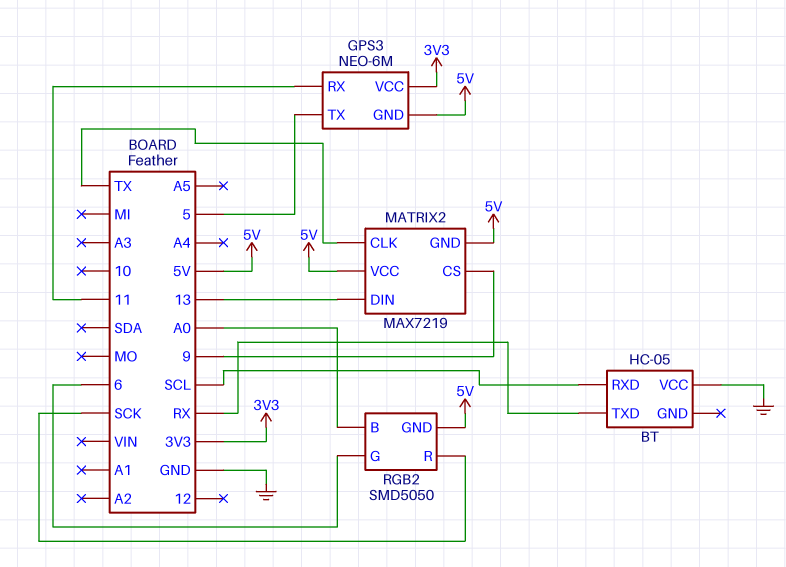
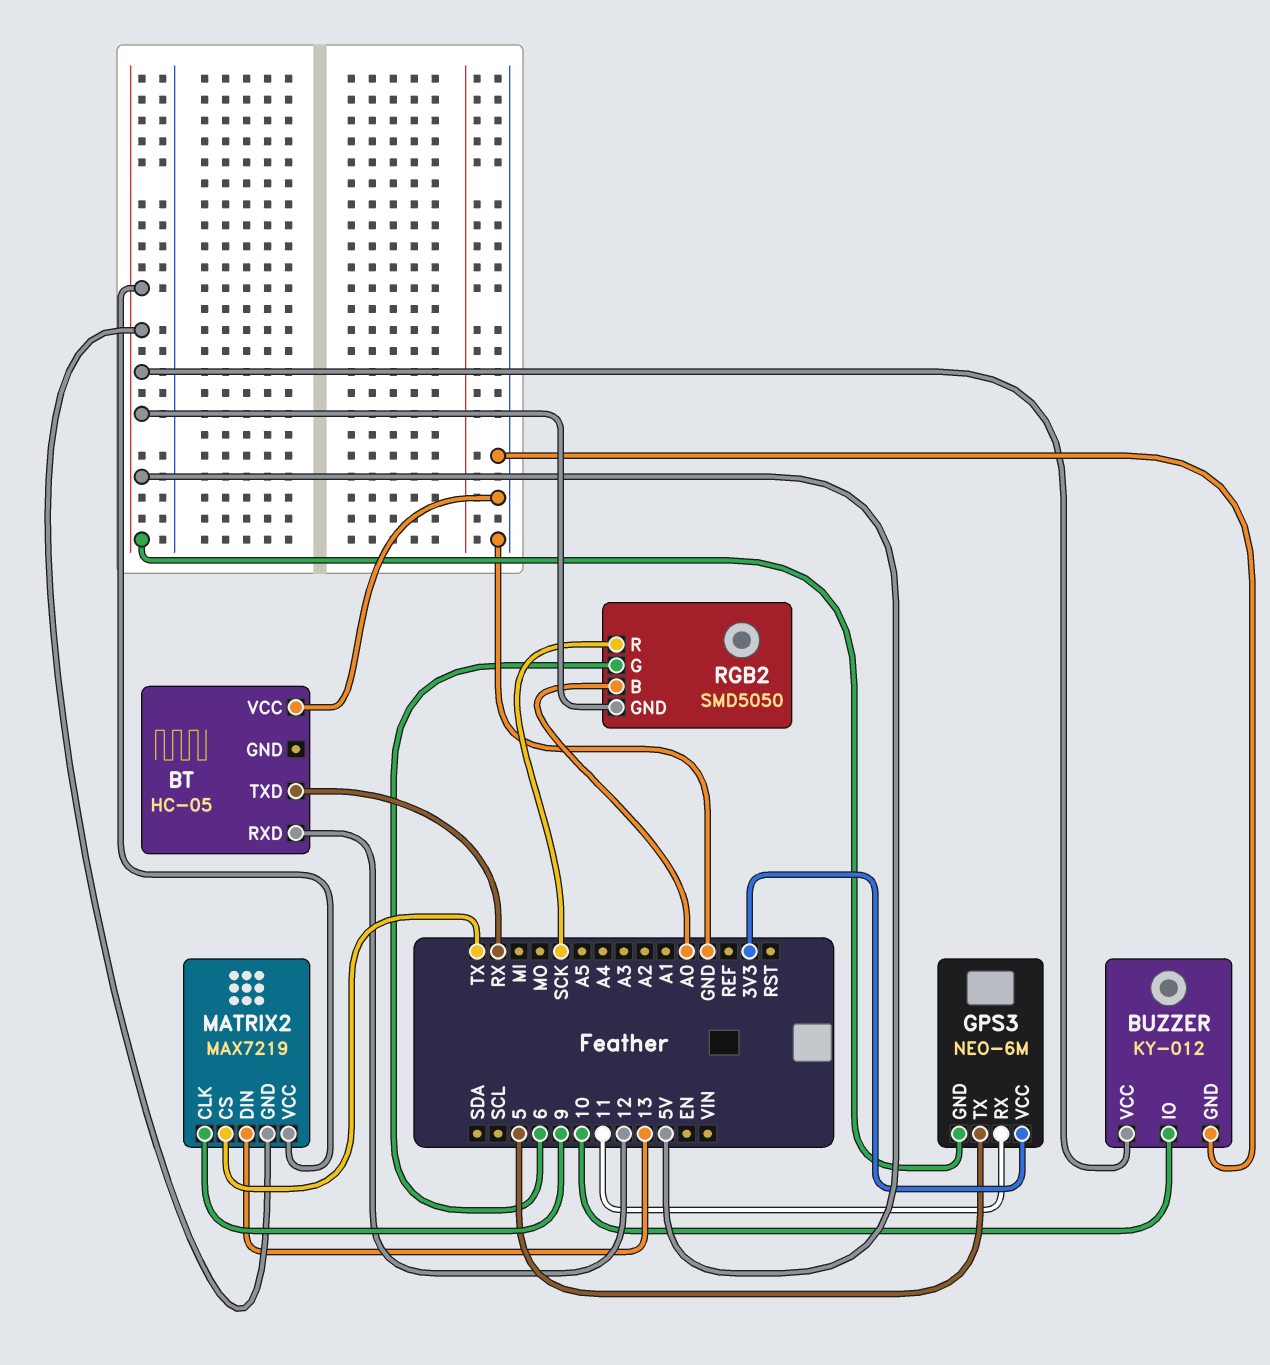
BT pin RXD: SCL -> 12
BUZZER: none -> KY-012
BUZZER pin GND: none -> GND
BUZZER pin IO: none -> 10
BUZZER pin VCC: none -> 5V
MATRIX2 pin CLK: TX -> 9
MATRIX2 pin CS: 9 -> TX

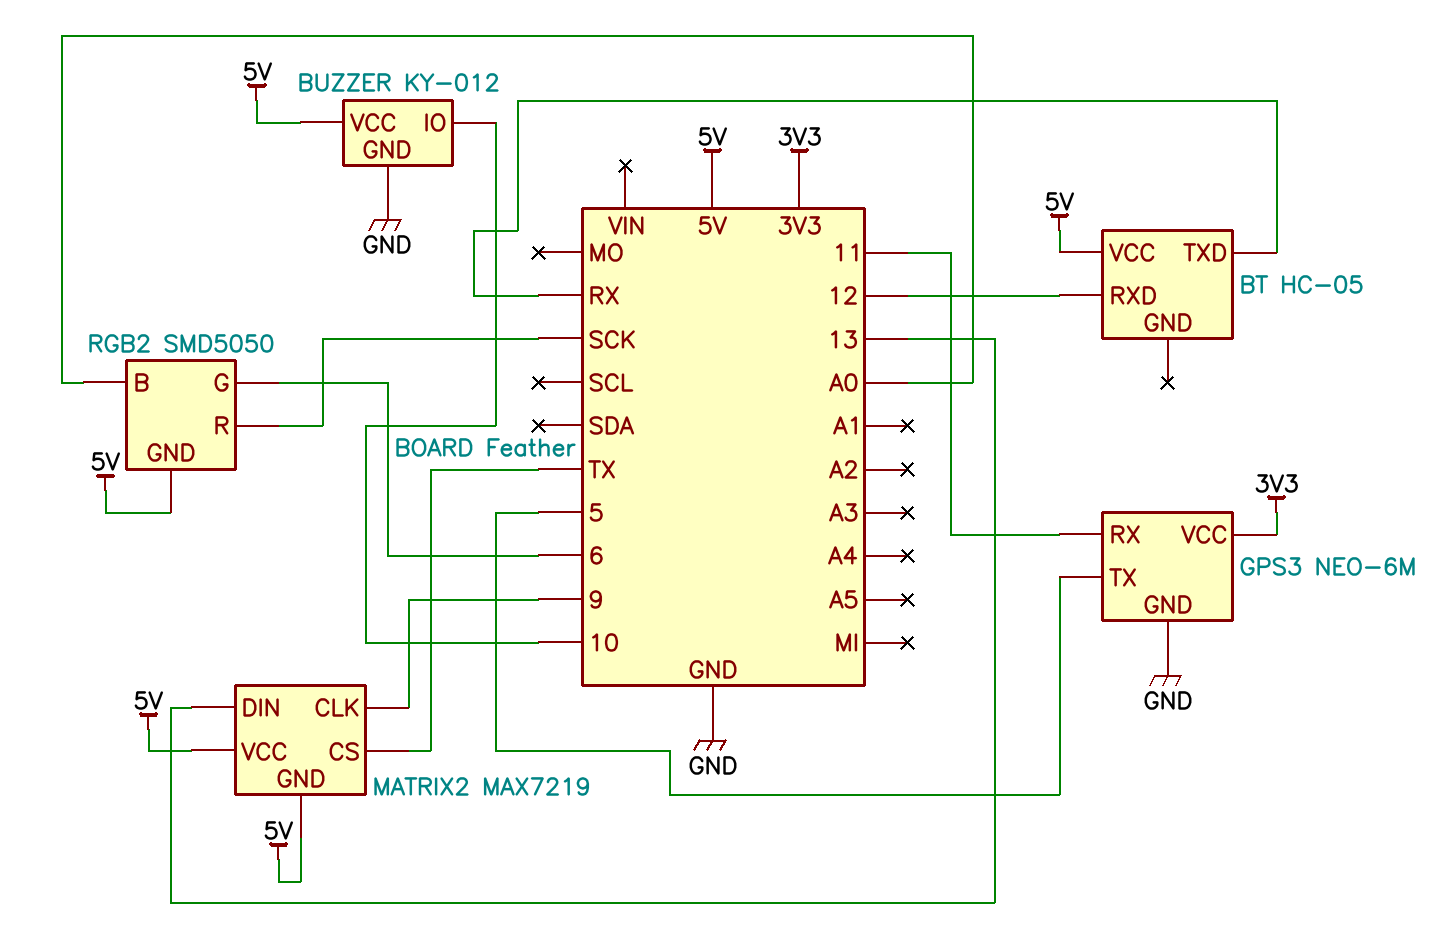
BT pin VCC: GND -> 5V
GPS3 pin GND: 5V -> GND

